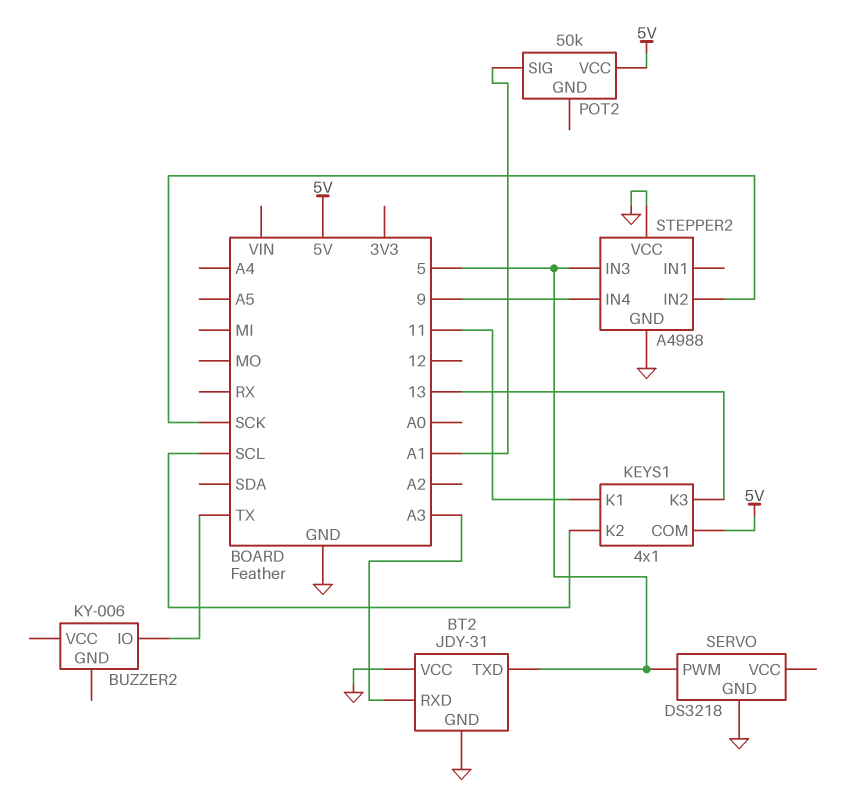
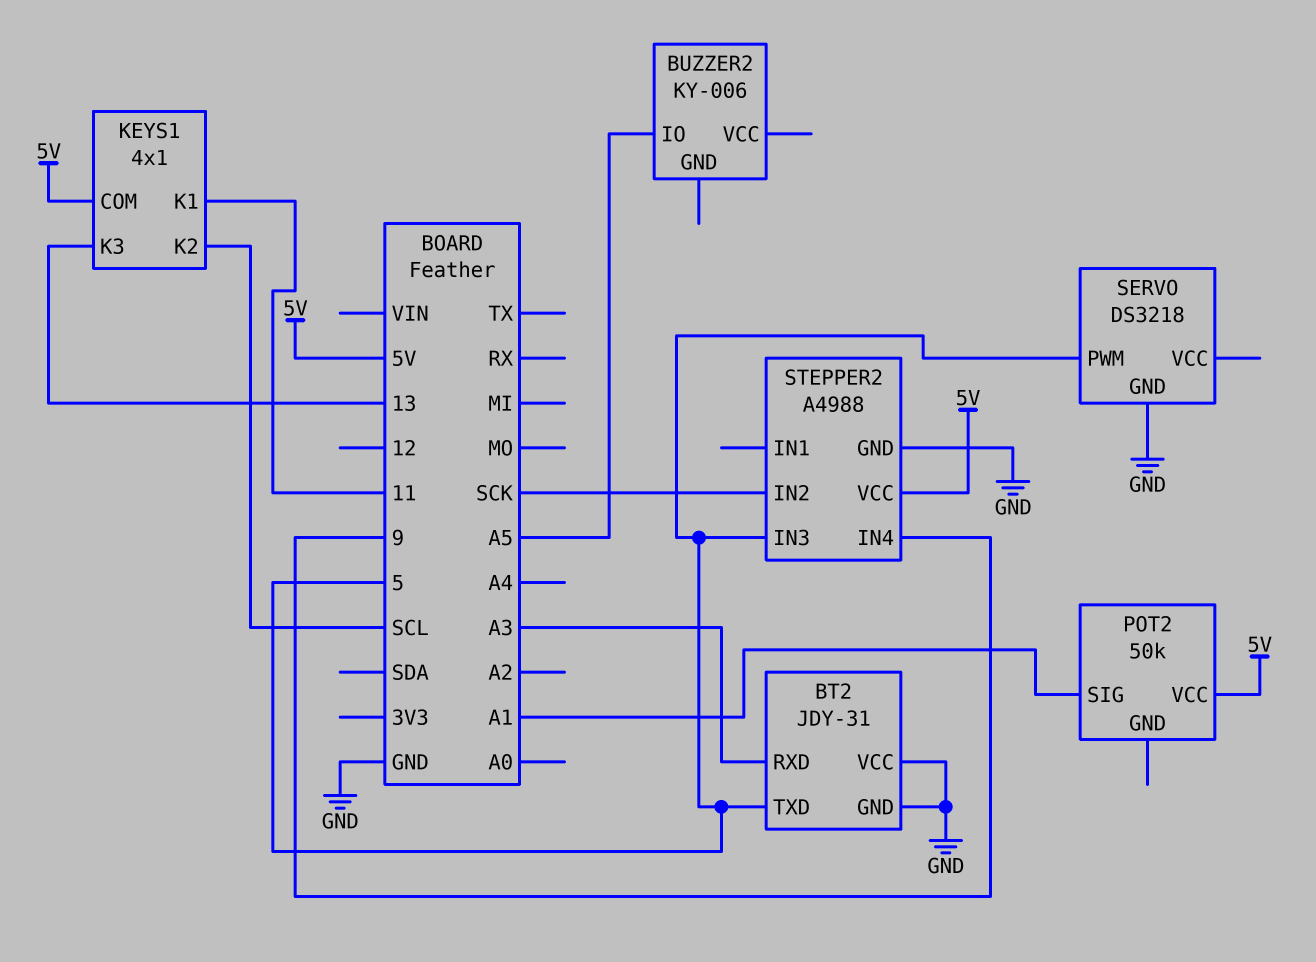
BUZZER2 pin IO: TX -> A5
STEPPER2 pin VCC: GND -> 5V

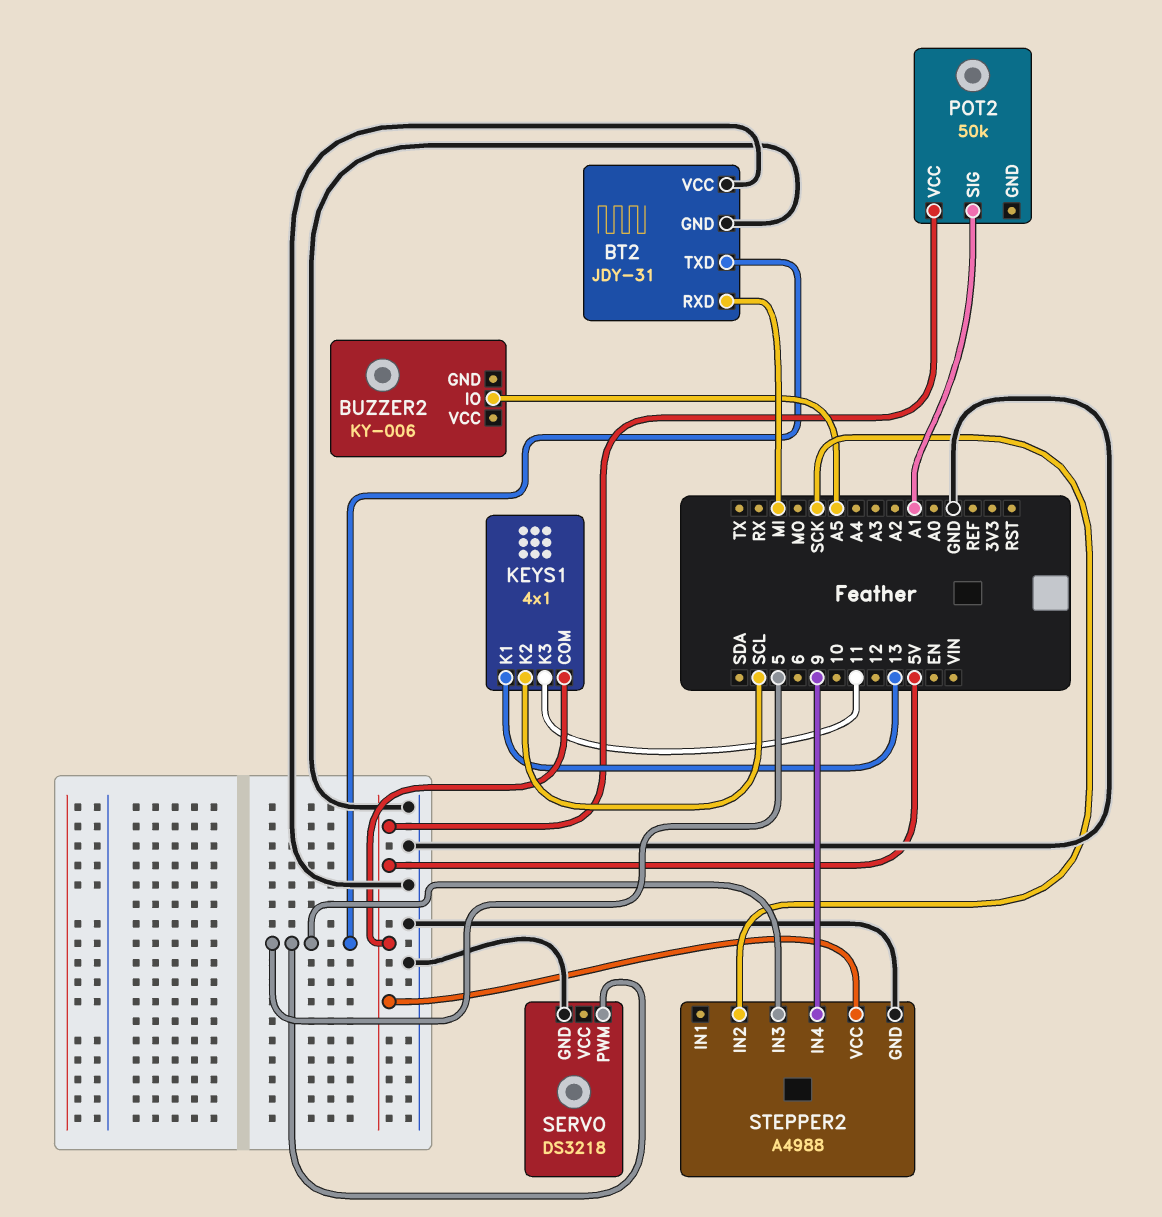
BT2 pin RXD: A3 -> MI
KEYS1 pin K1: 11 -> 13
KEYS1 pin K3: 13 -> 11

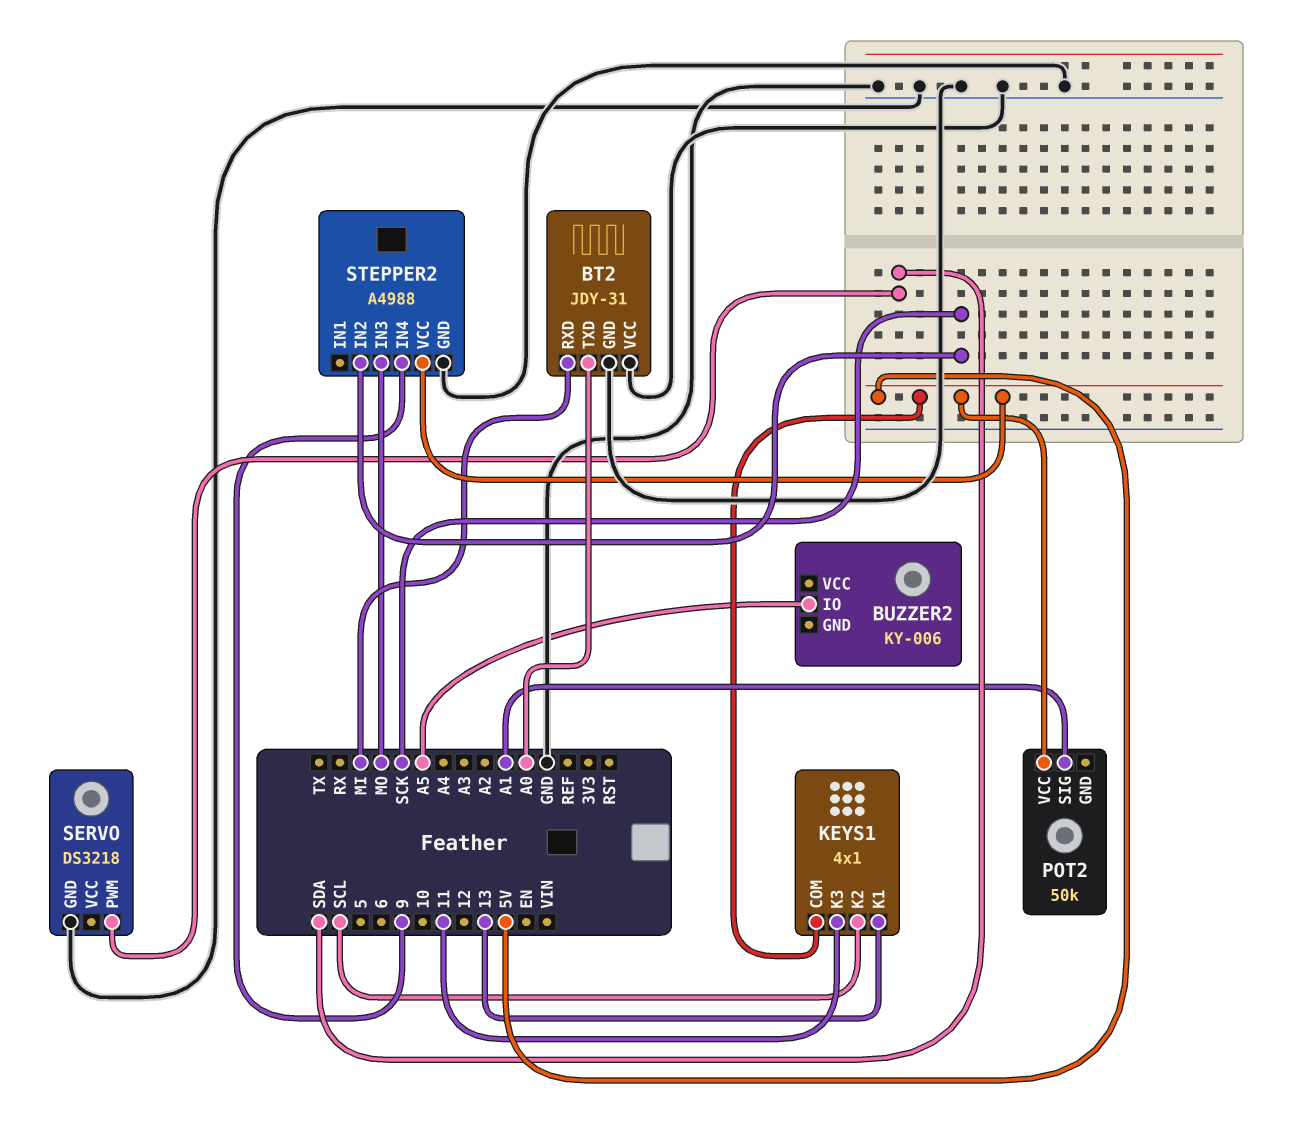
BT2 pin TXD: 5 -> A0
SERVO pin PWM: 5 -> SDA
STEPPER2 pin IN3: 5 -> MO

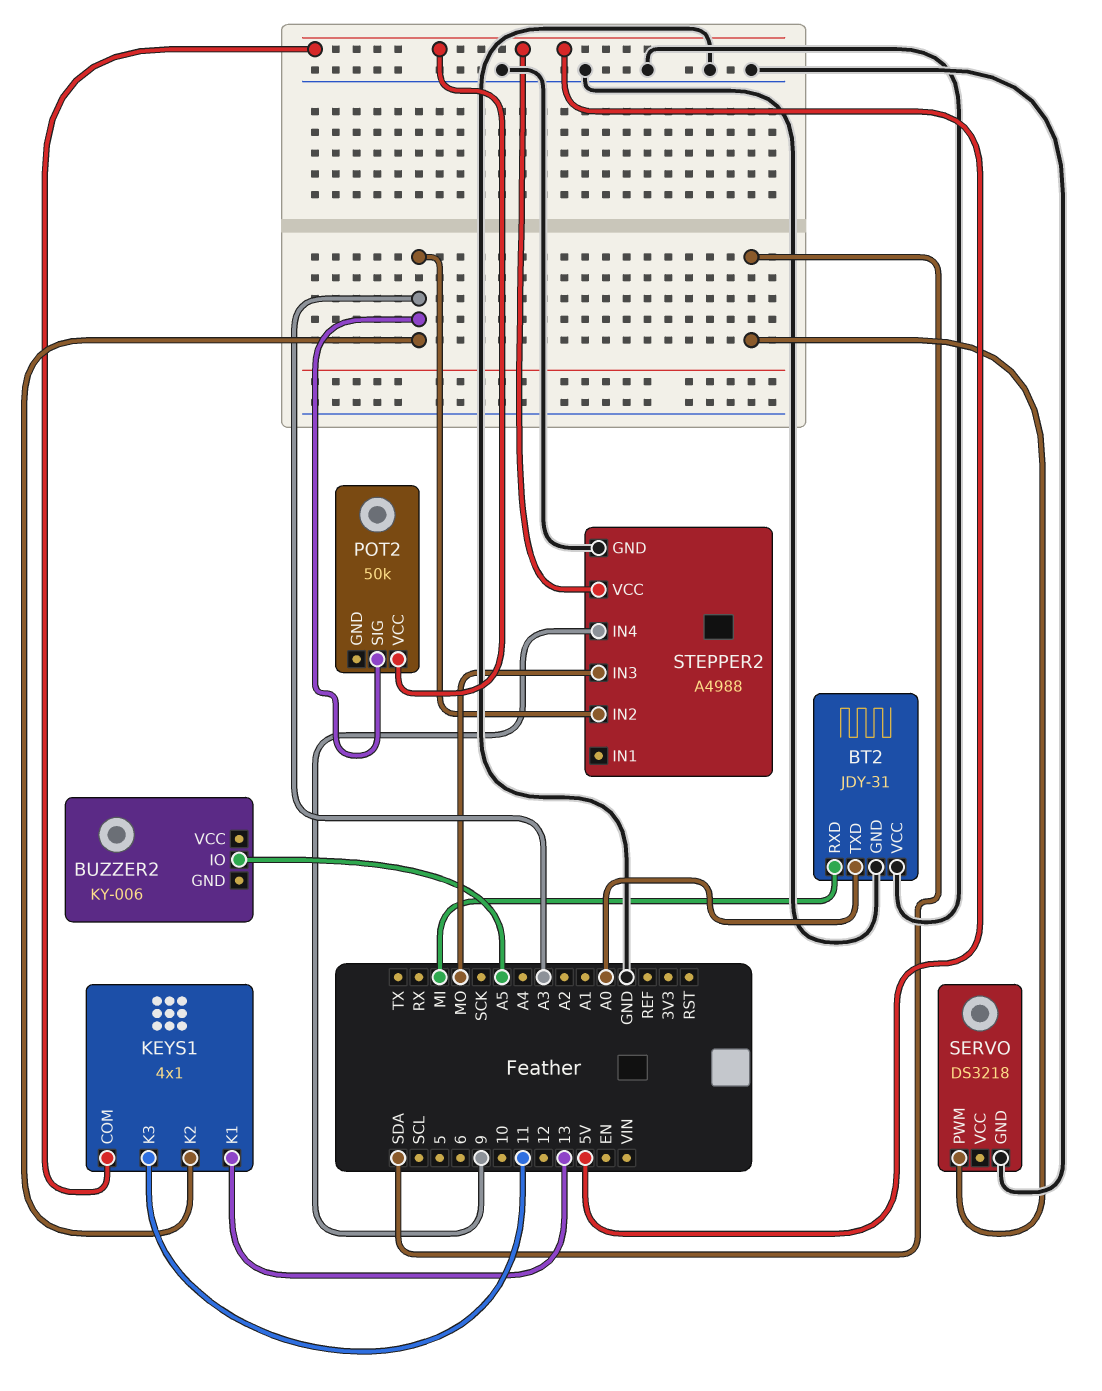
KEYS1 pin K2: SCL -> A3
POT2 pin SIG: A1 -> A3
STEPPER2 pin IN2: SCK -> A3

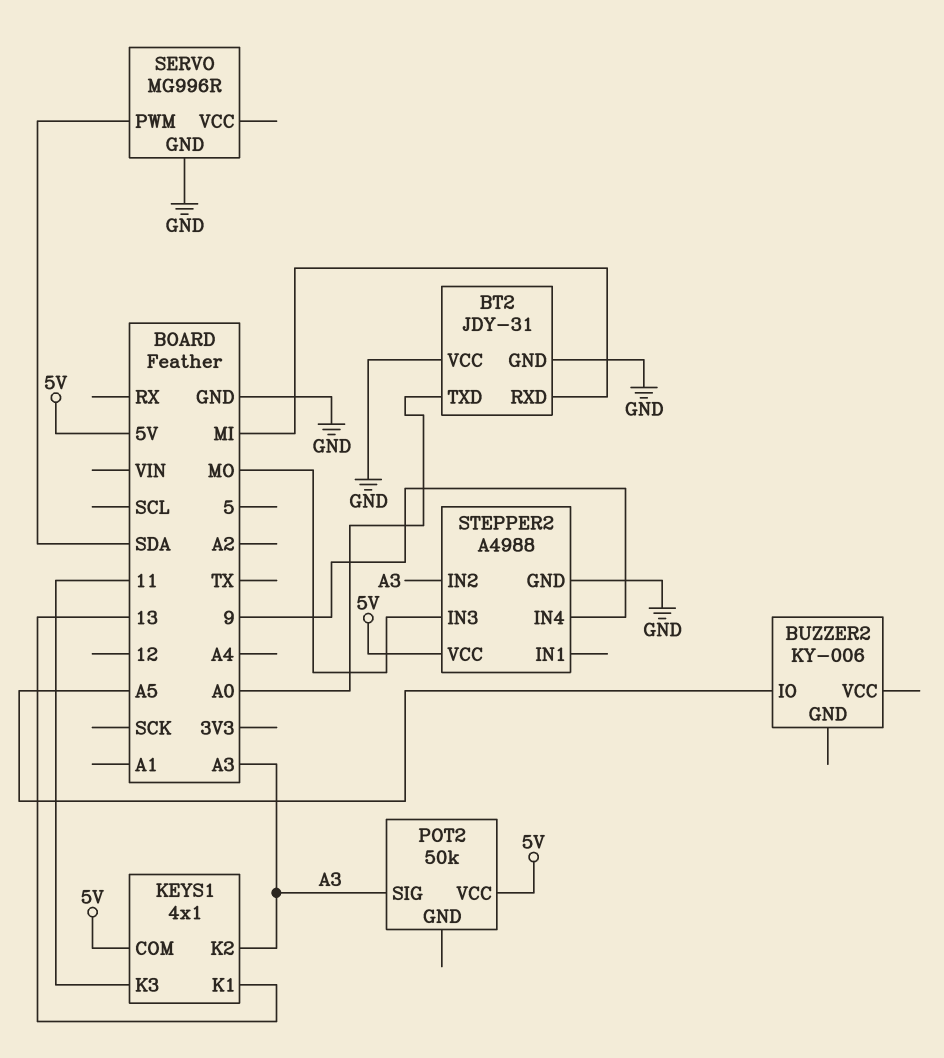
SERVO: DS3218 -> MG996R

